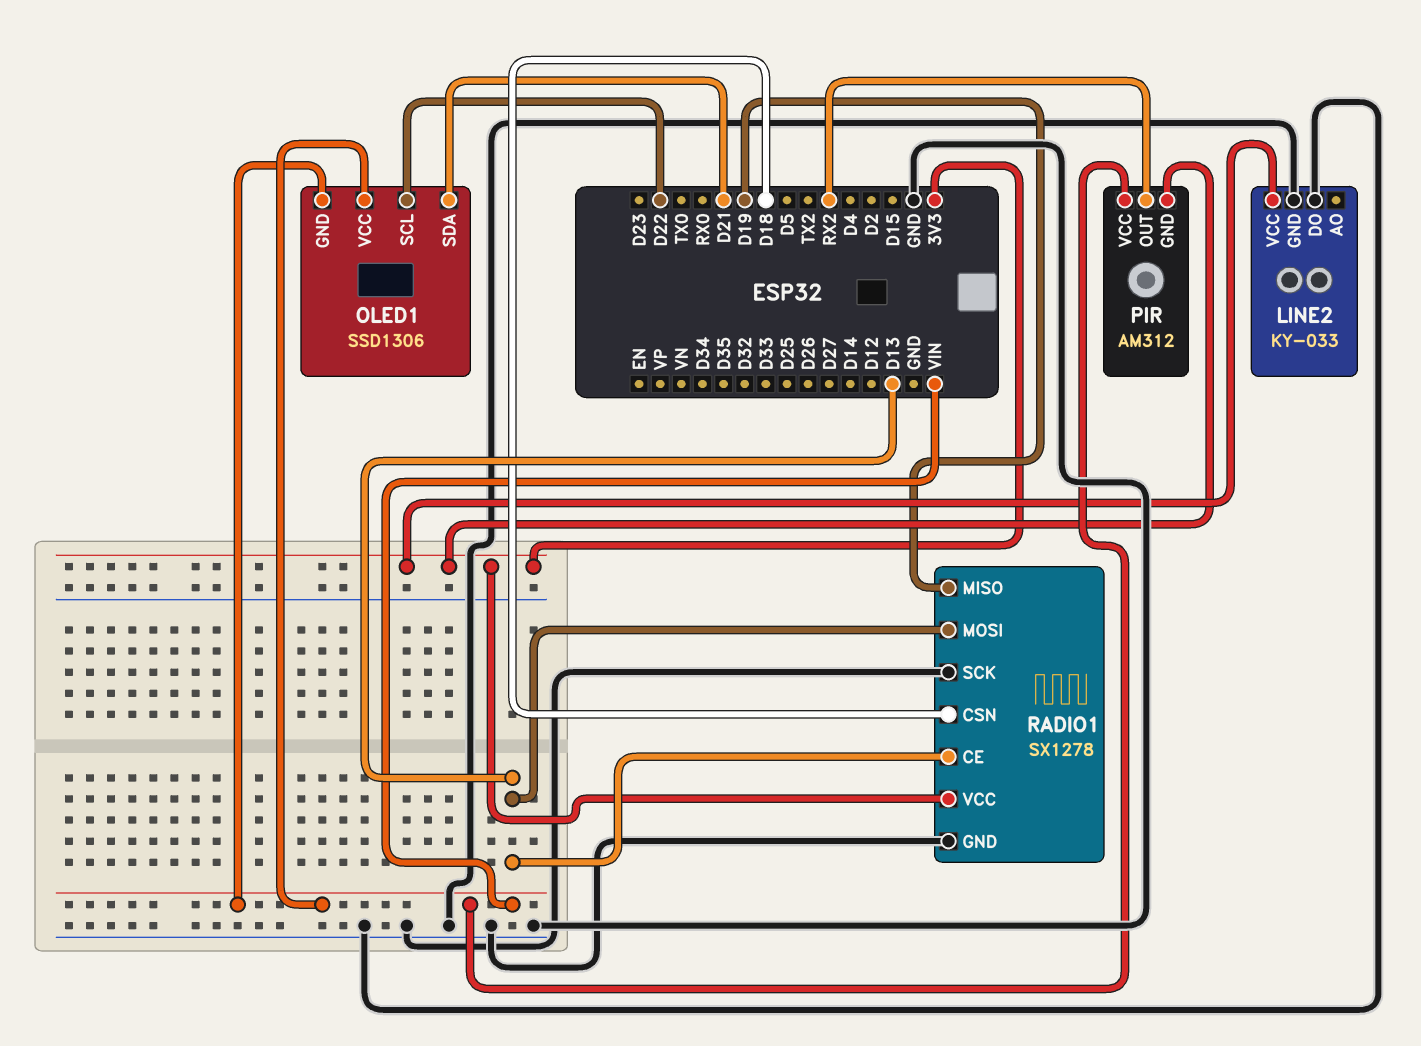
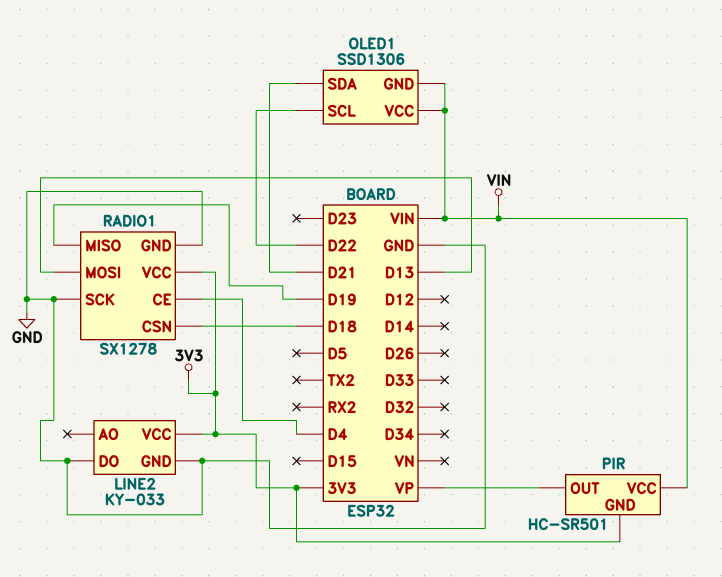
PIR: AM312 -> HC-SR501
PIR pin OUT: RX2 -> VP
RADIO1 pin CE: D13 -> D4

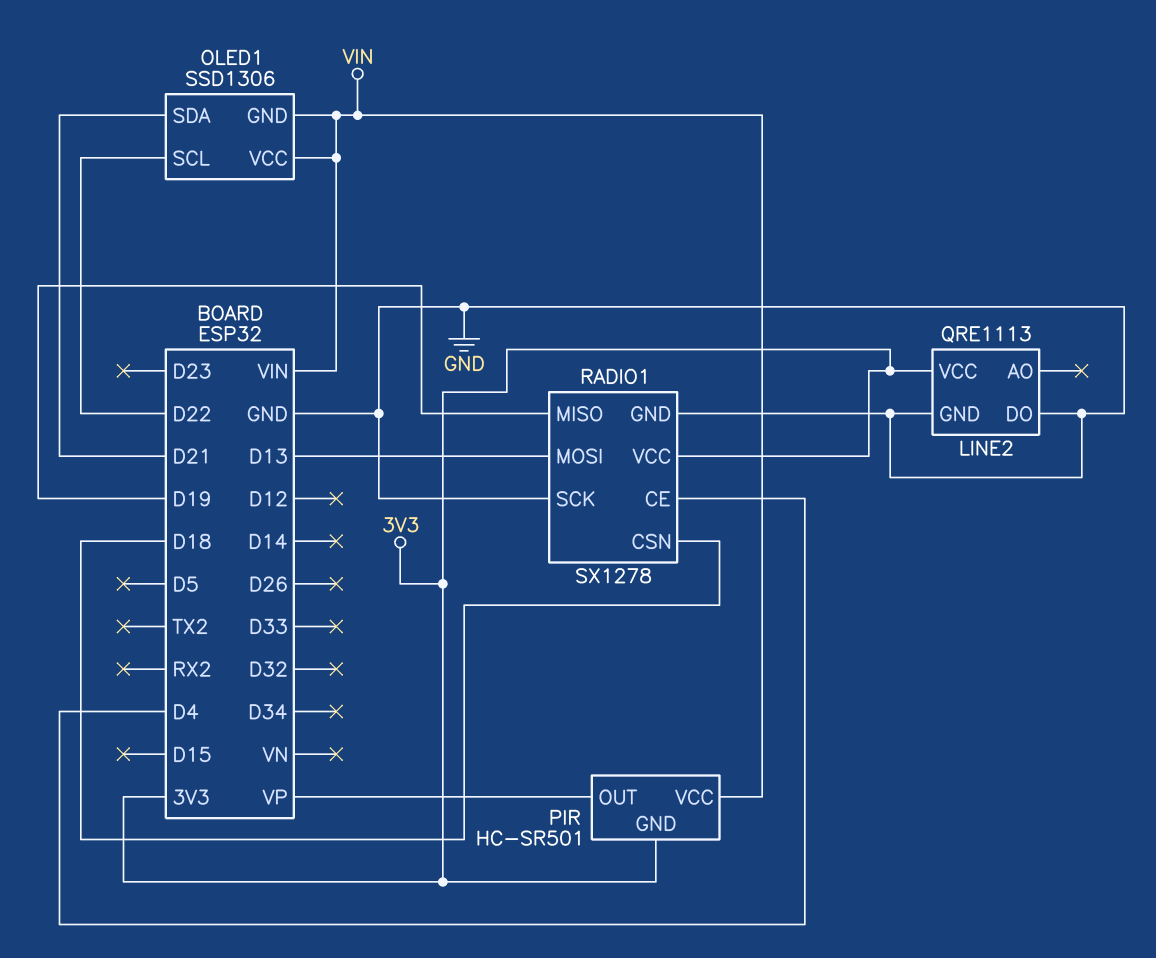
LINE2: KY-033 -> QRE1113

